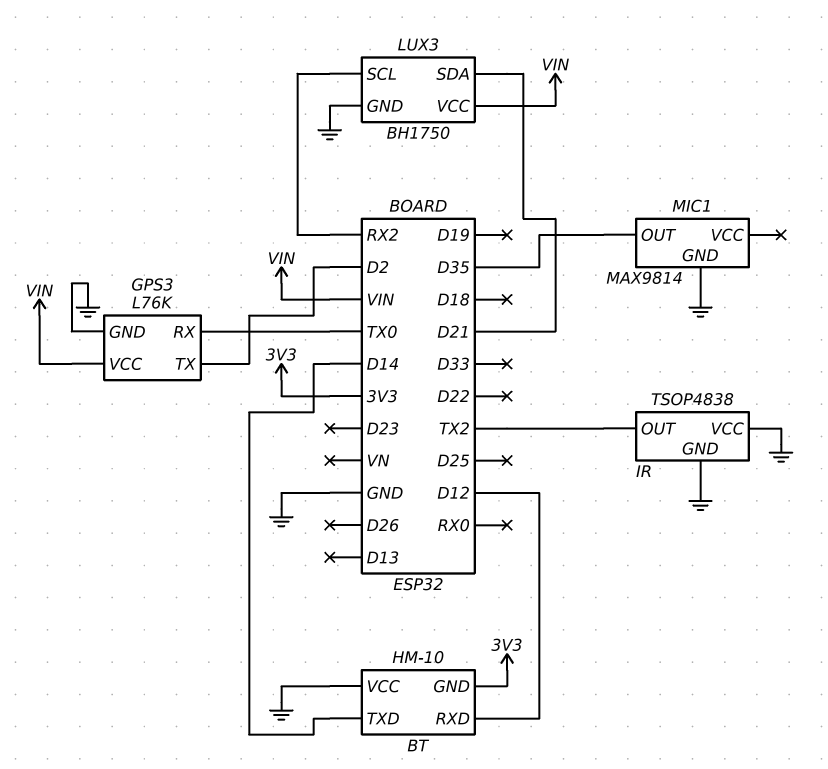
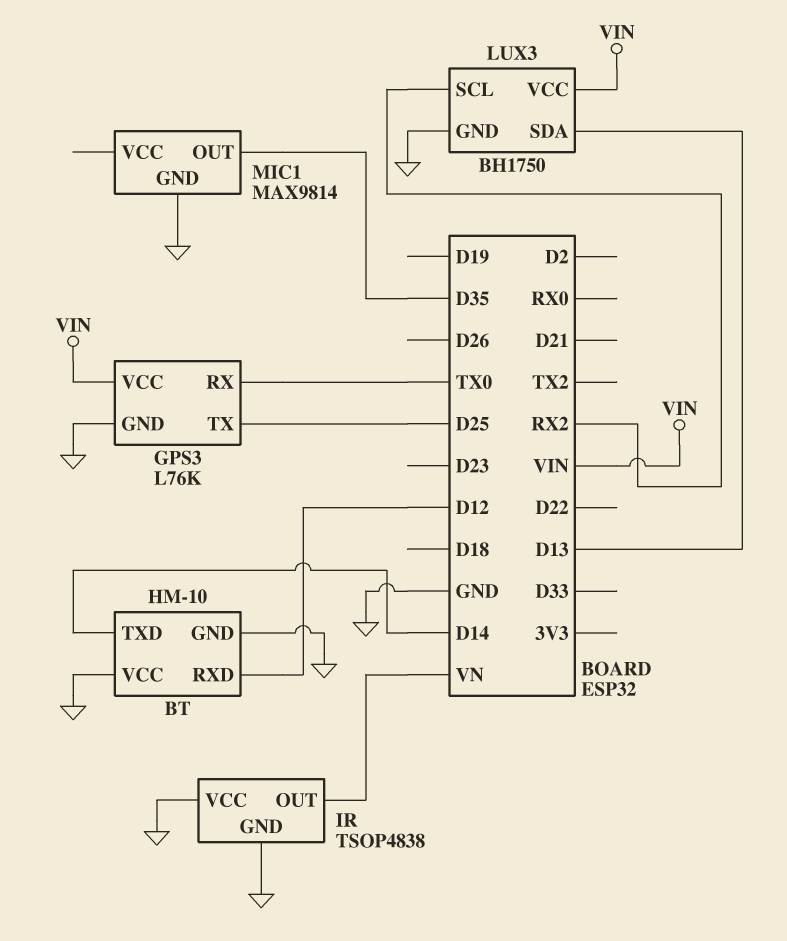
BT pin GND: 3V3 -> GND
GPS3 pin TX: D2 -> D25
IR pin OUT: TX2 -> VN
LUX3 pin SDA: D21 -> D13

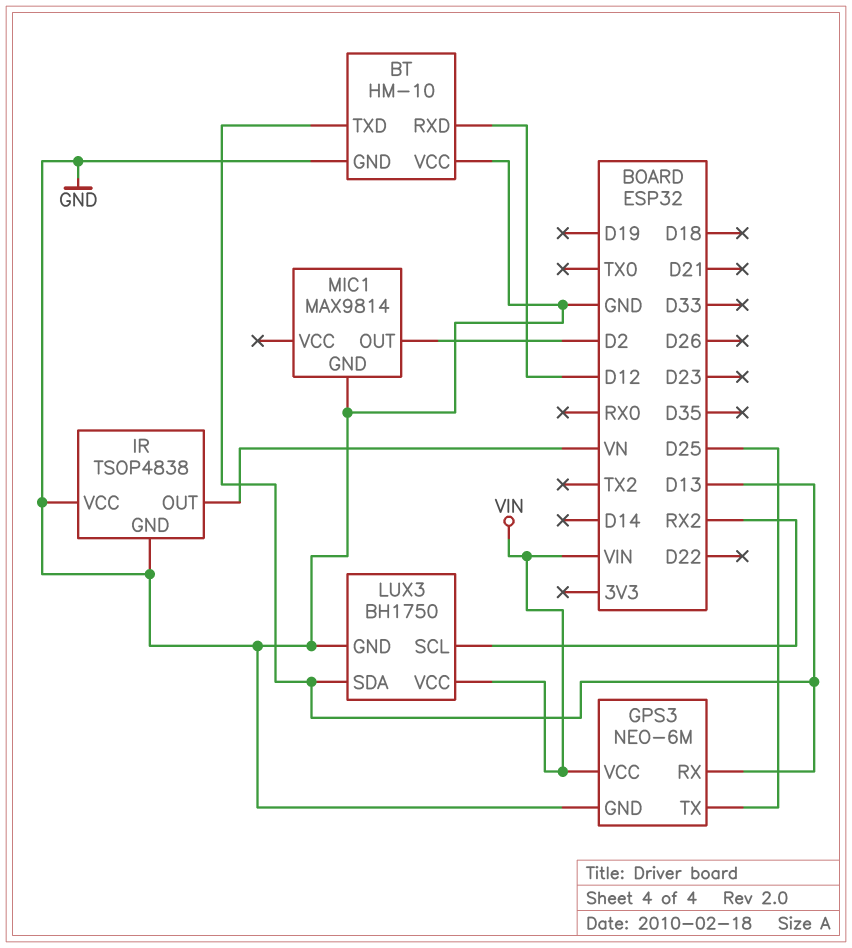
BT pin TXD: D14 -> D13
GPS3: L76K -> NEO-6M
GPS3 pin RX: TX0 -> D13
MIC1 pin OUT: D35 -> D2

